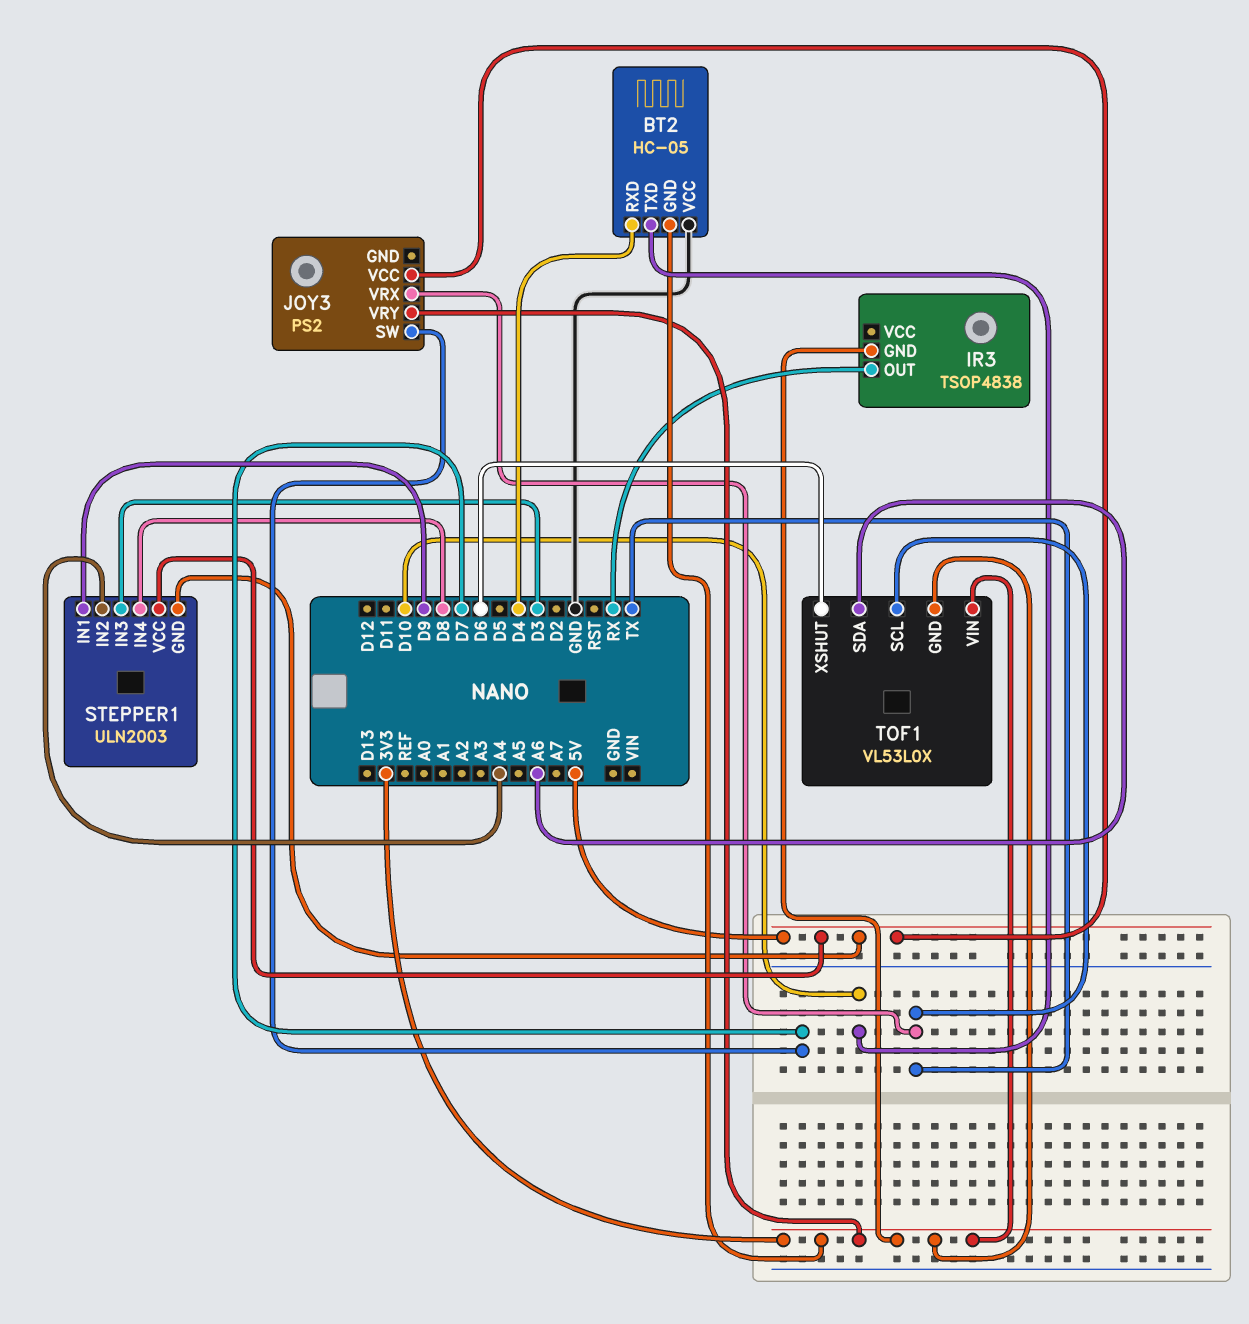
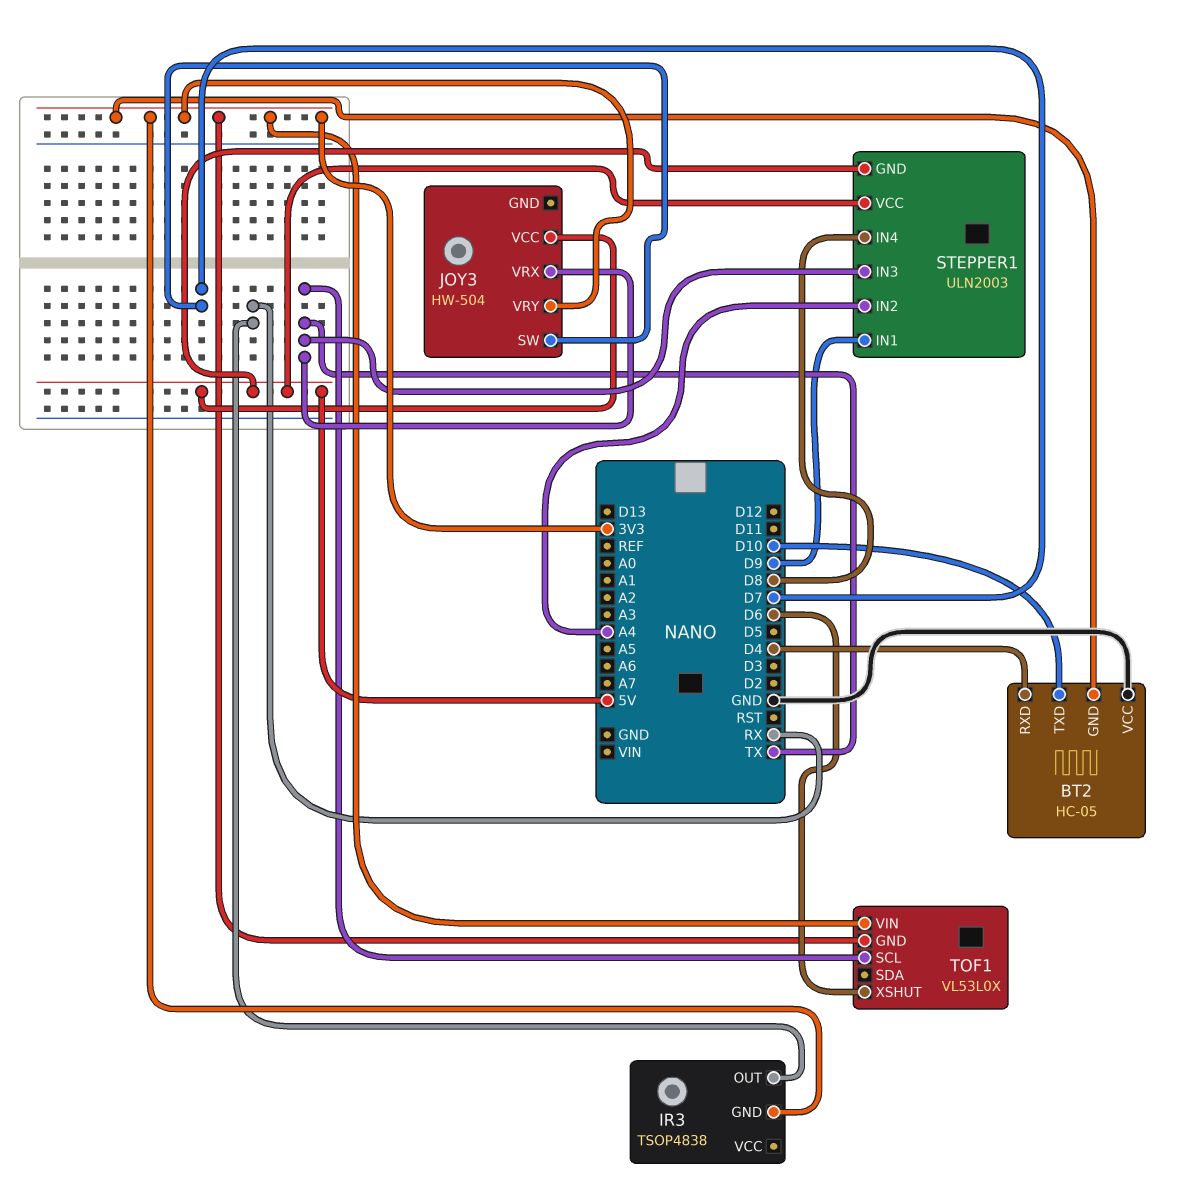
JOY3: PS2 -> HW-504
STEPPER1 pin IN3: D3 -> TX
TOF1 pin SDA: A6 -> none

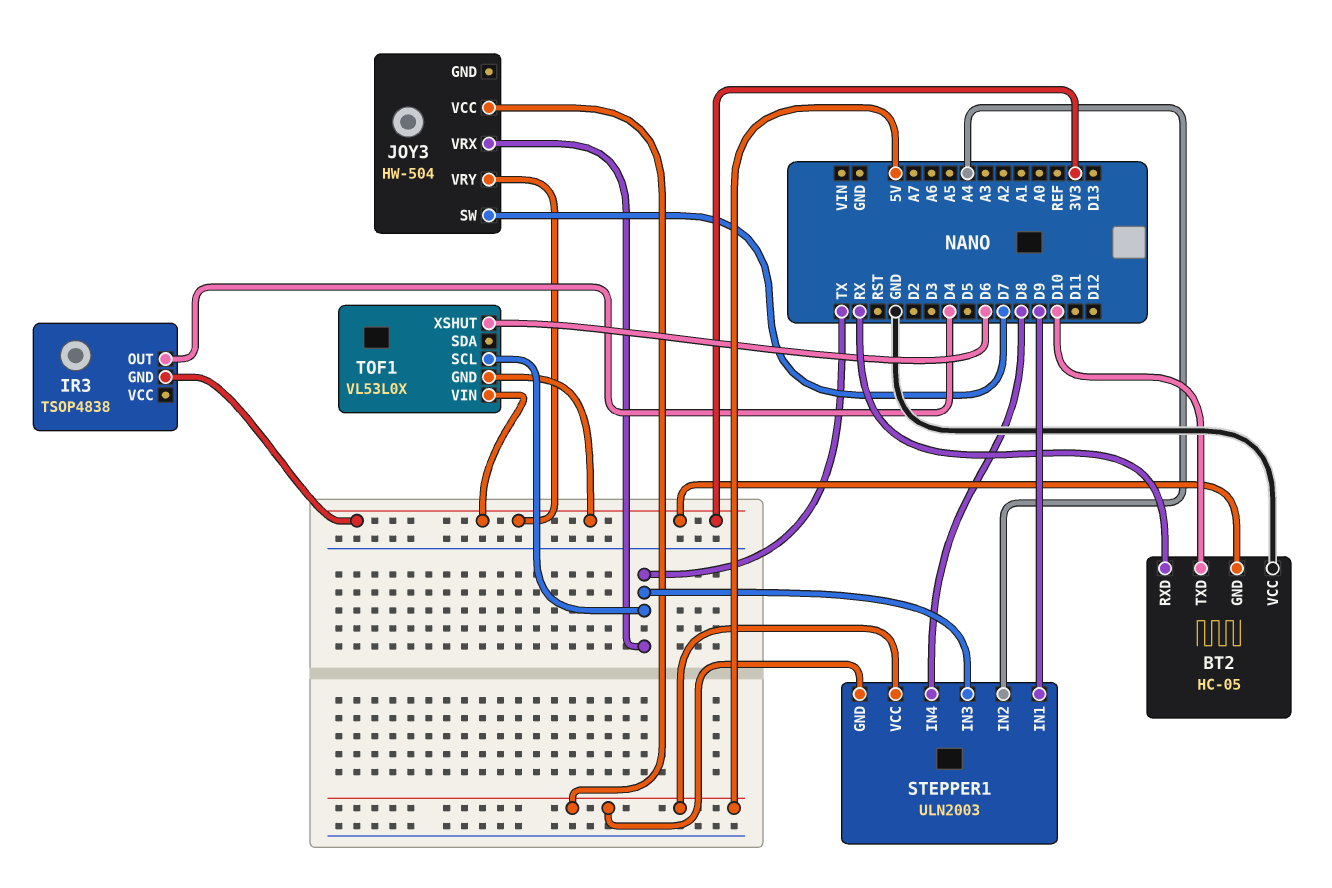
BT2 pin RXD: D4 -> RX
IR3 pin OUT: RX -> D4

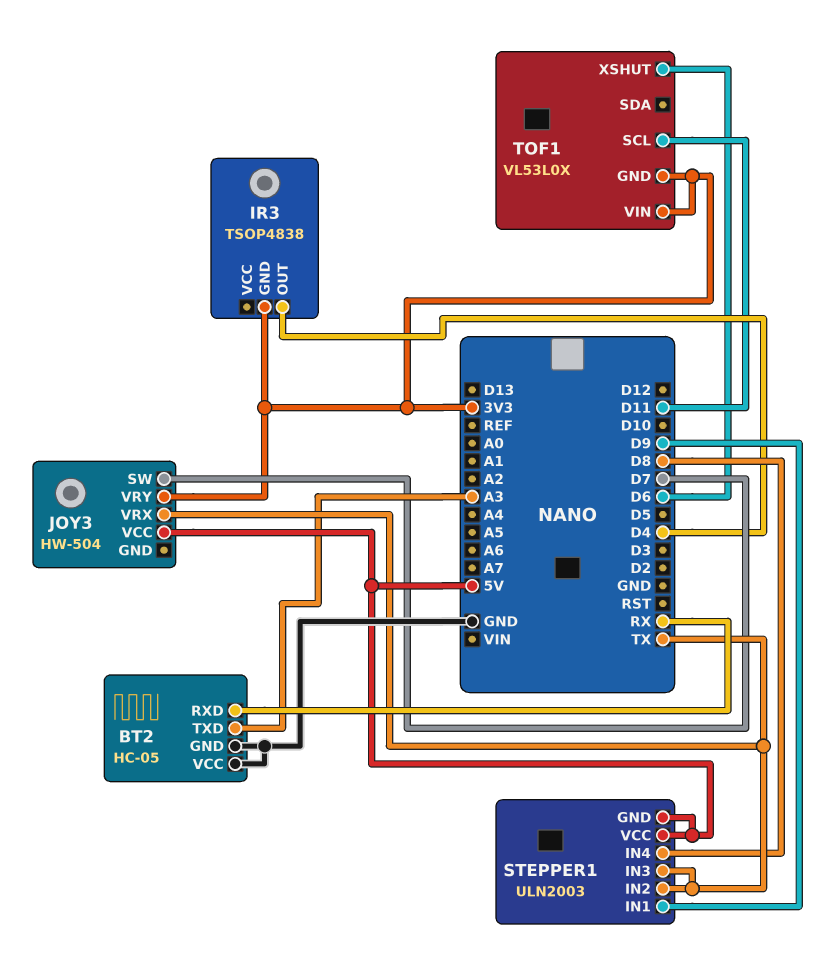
BT2 pin GND: 3V3 -> GND
BT2 pin TXD: D10 -> A3
STEPPER1 pin IN2: A4 -> TX
TOF1 pin SCL: TX -> D11

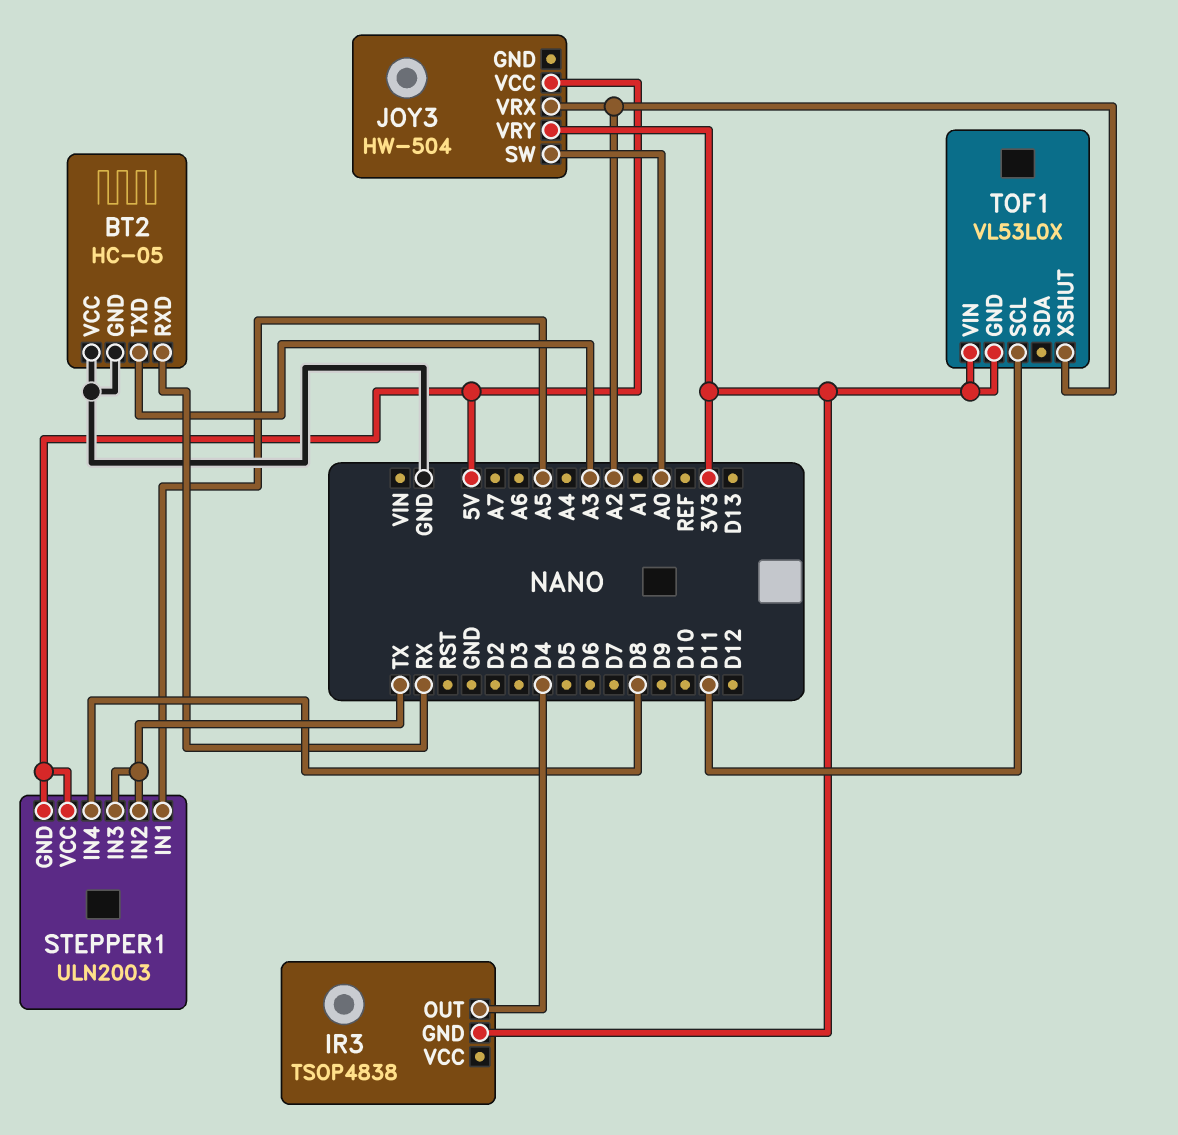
JOY3 pin SW: D7 -> A0
JOY3 pin VRX: TX -> A2
STEPPER1 pin IN1: D9 -> A5
TOF1 pin XSHUT: D6 -> A2

